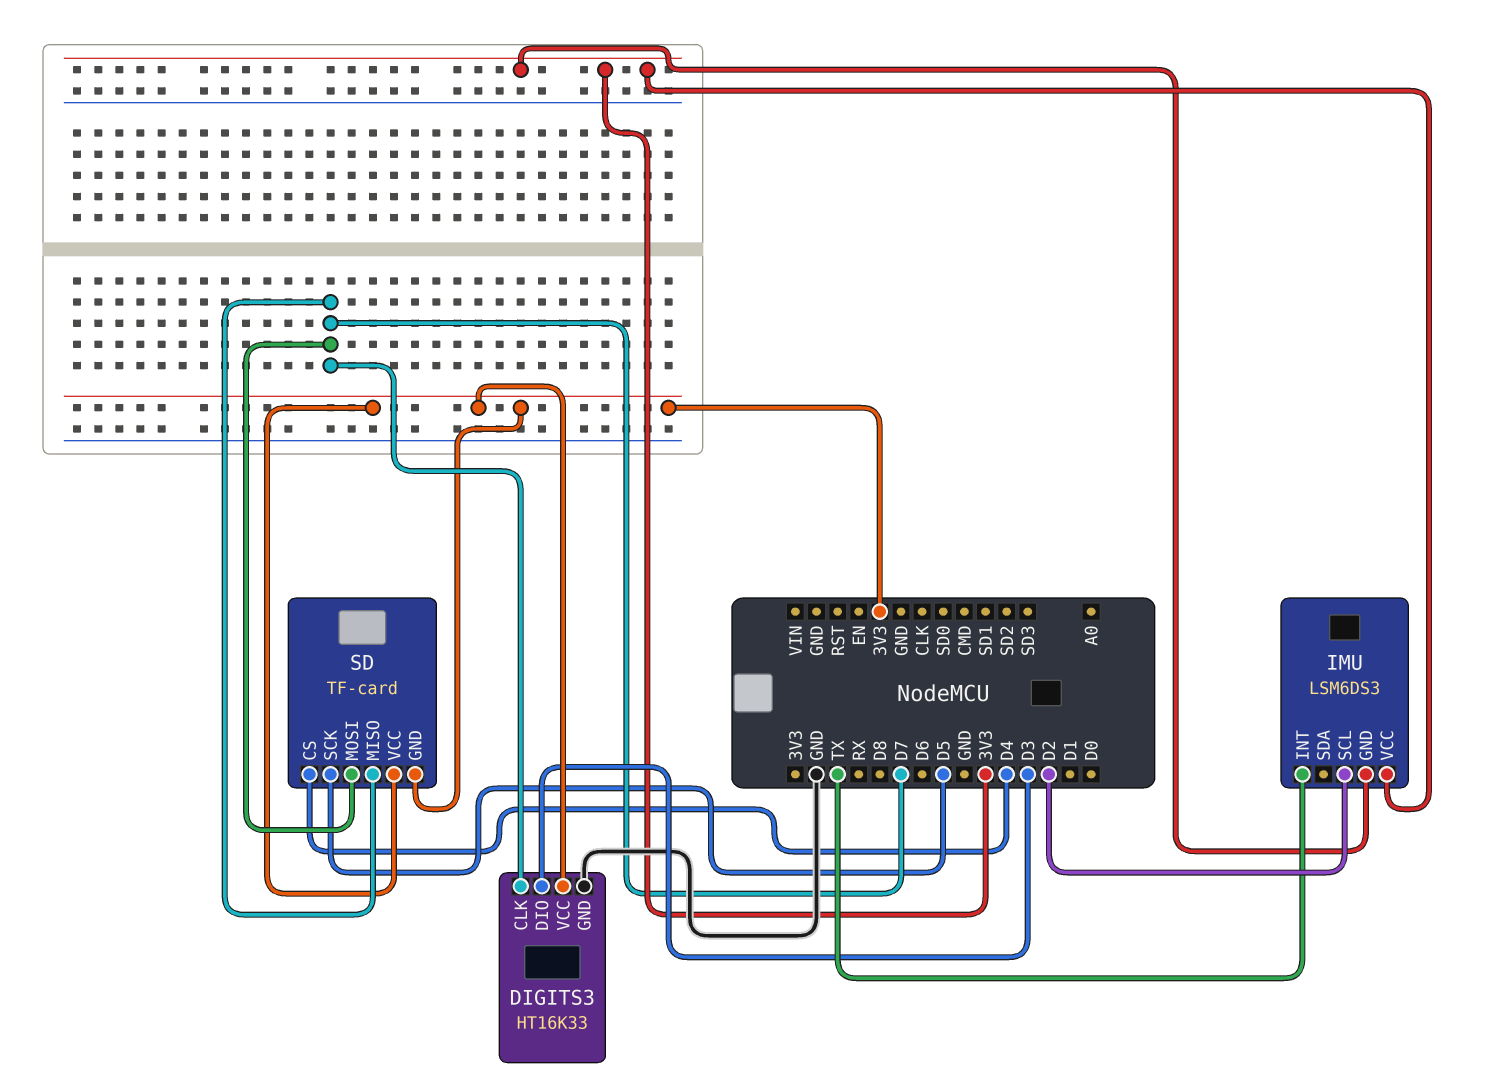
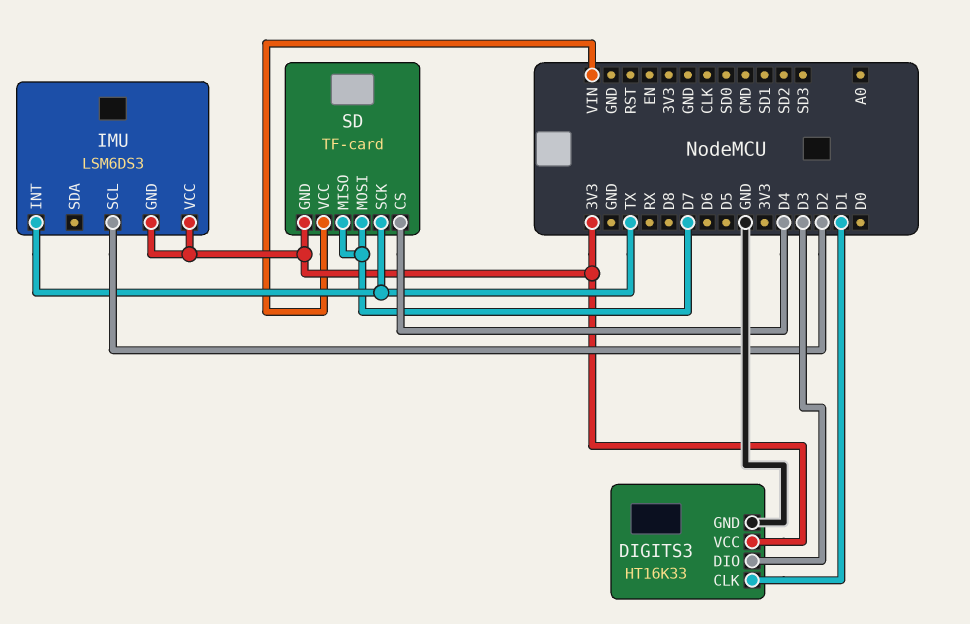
DIGITS3 pin CLK: D7 -> D1
SD pin SCK: D5 -> TX
SD pin VCC: 3V3 -> VIN

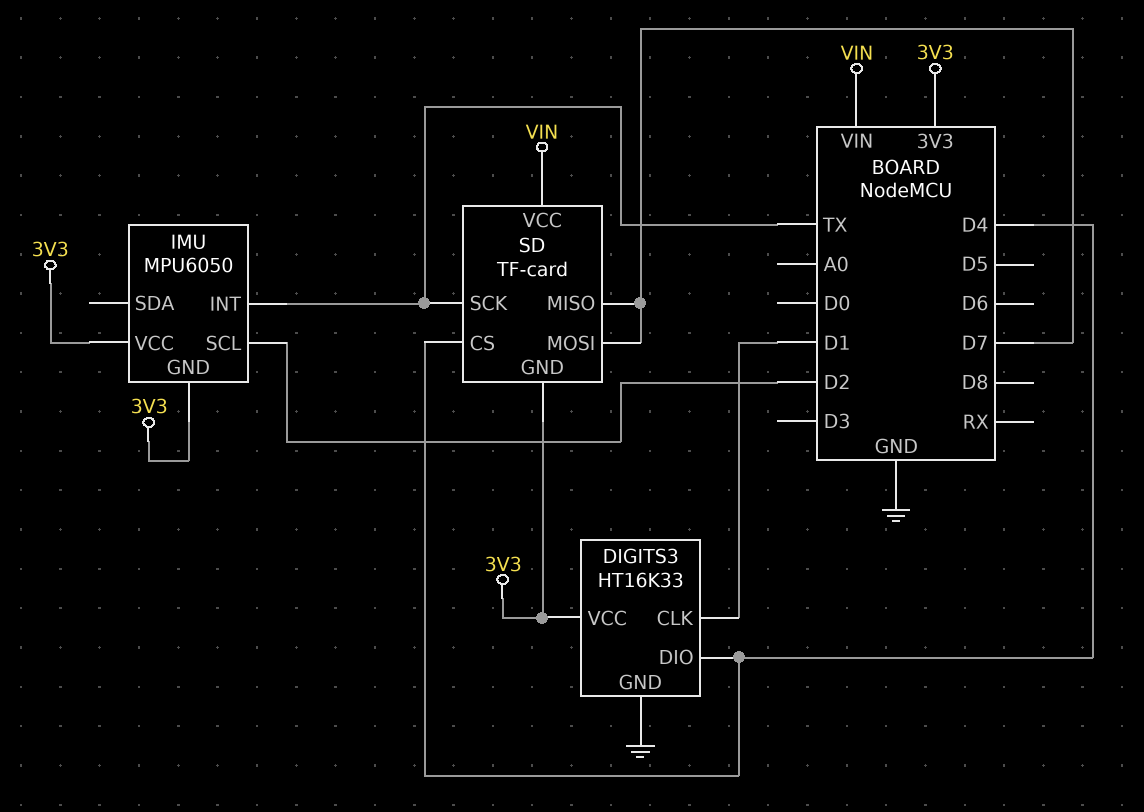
DIGITS3 pin DIO: D3 -> D4
IMU: LSM6DS3 -> MPU6050

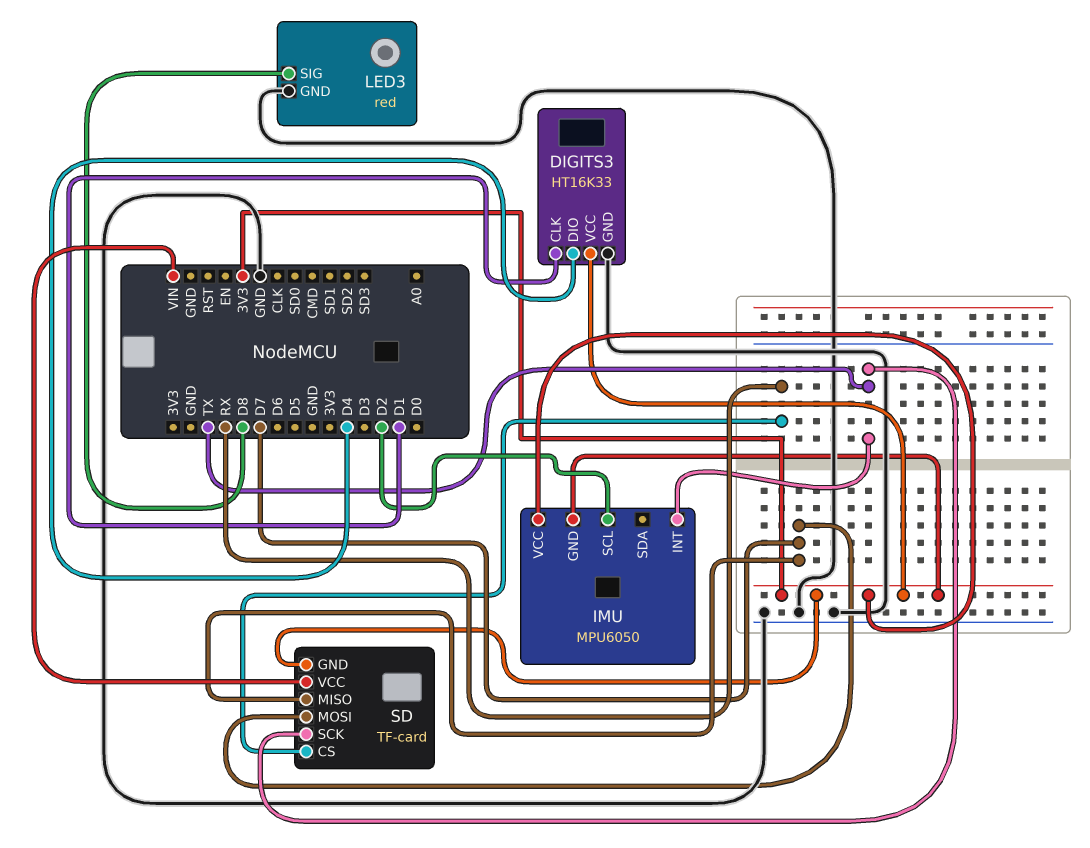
LED3: none -> red
LED3 pin GND: none -> GND
LED3 pin SIG: none -> D8
SD pin CS: D4 -> RX

